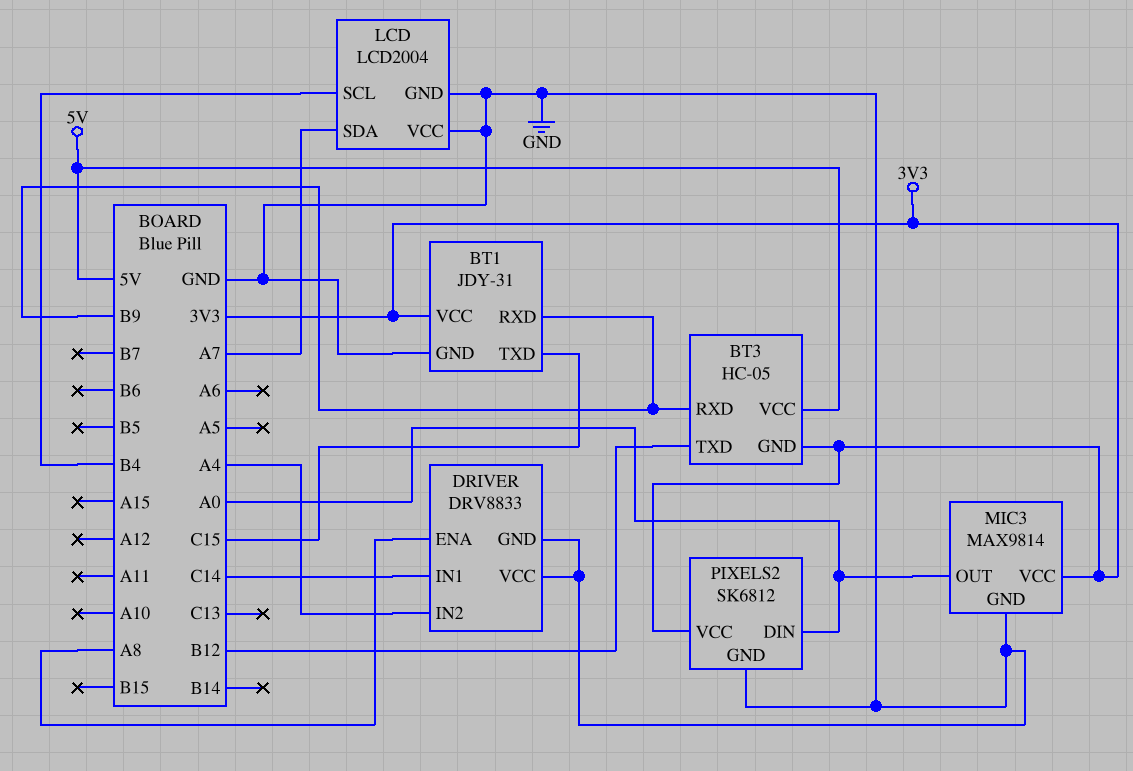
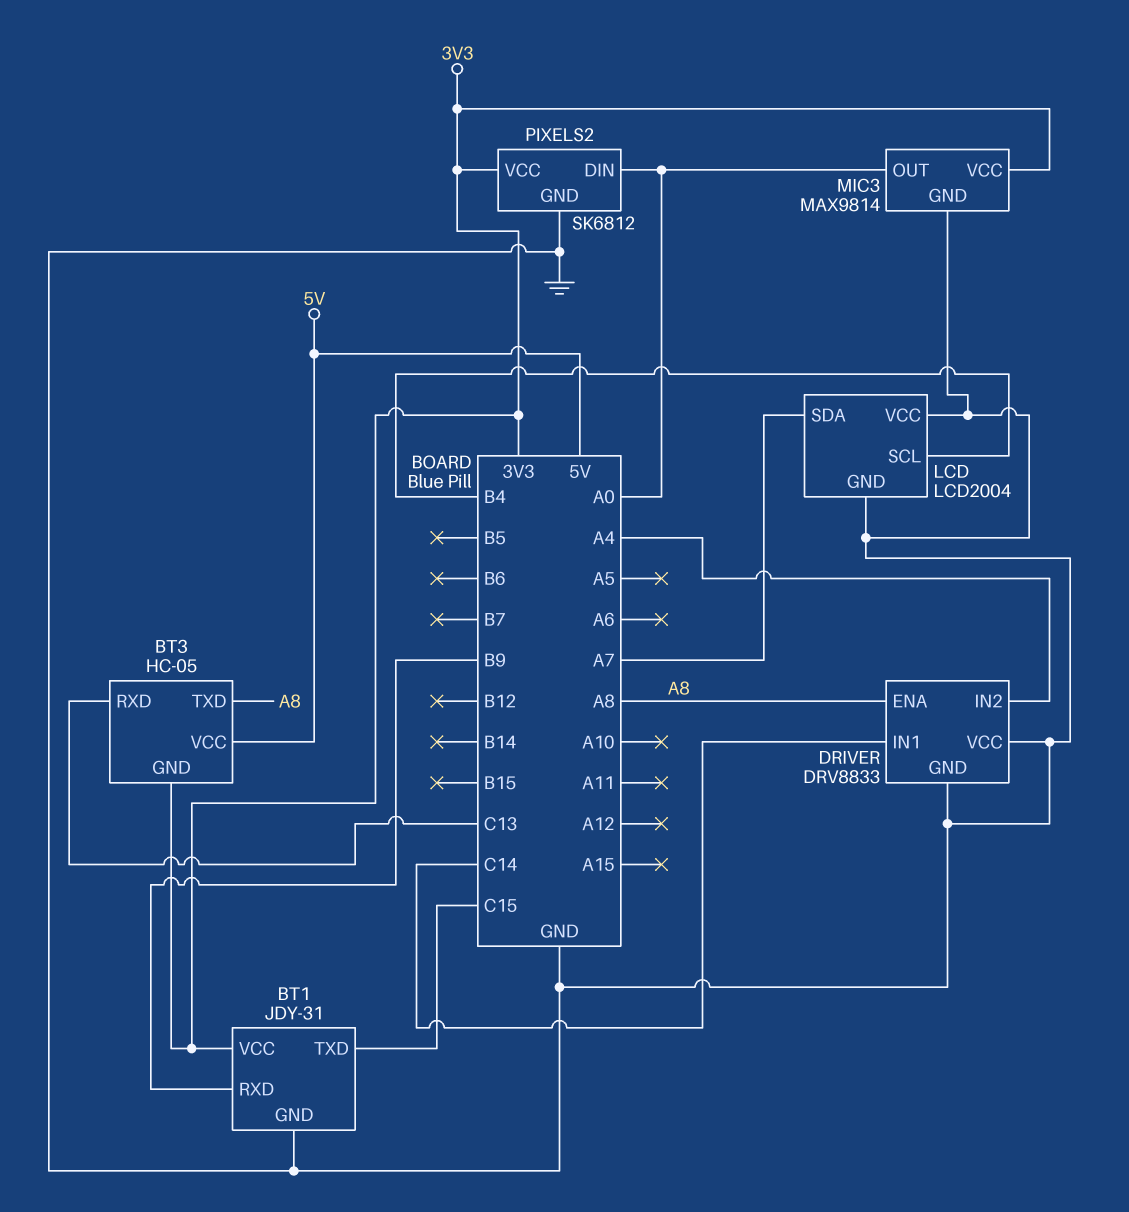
BT3 pin RXD: B9 -> C13
BT3 pin TXD: B12 -> A8

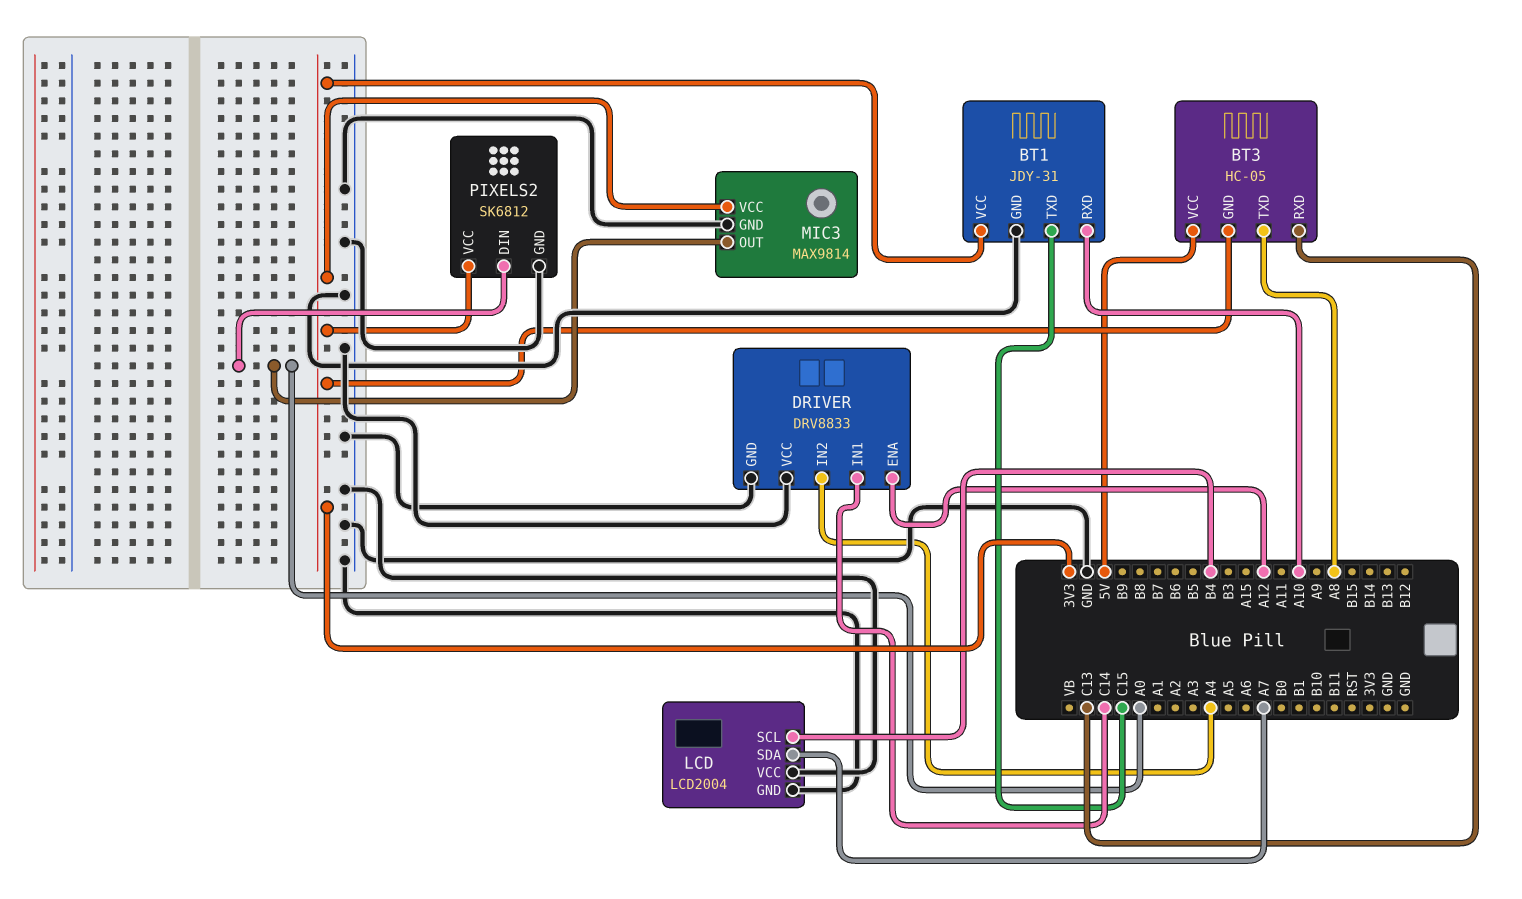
BT1 pin RXD: B9 -> A10
DRIVER pin ENA: A8 -> A12

